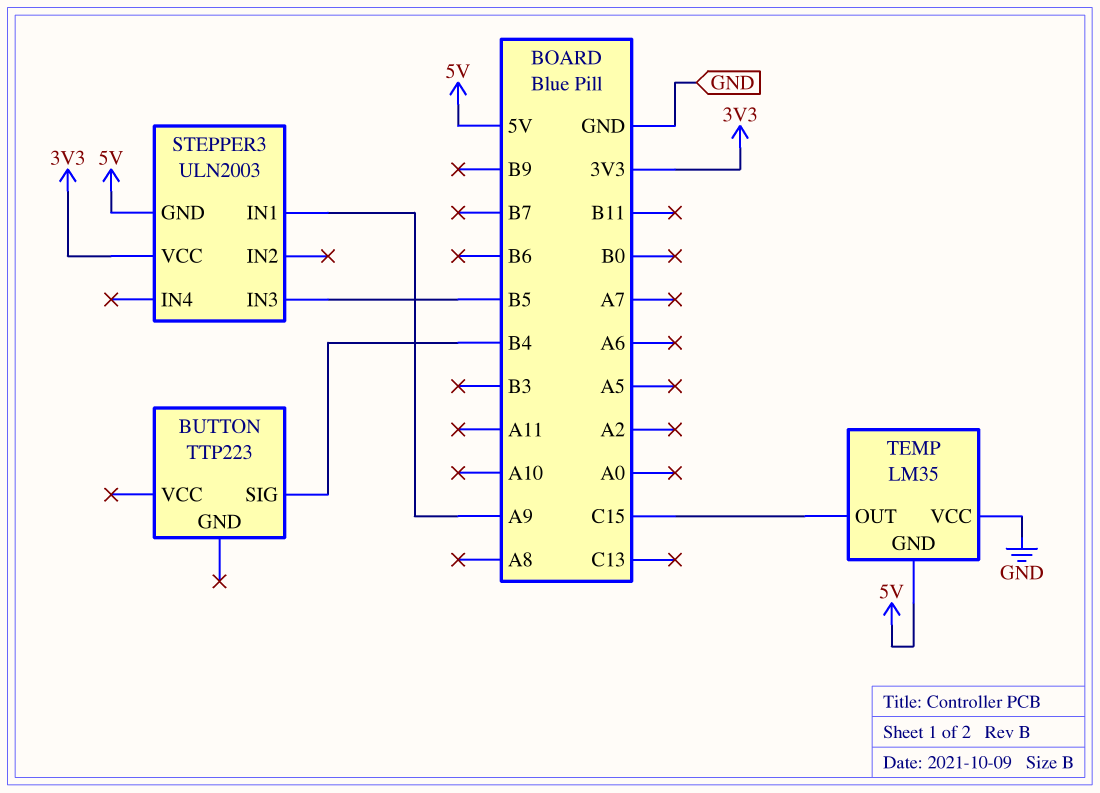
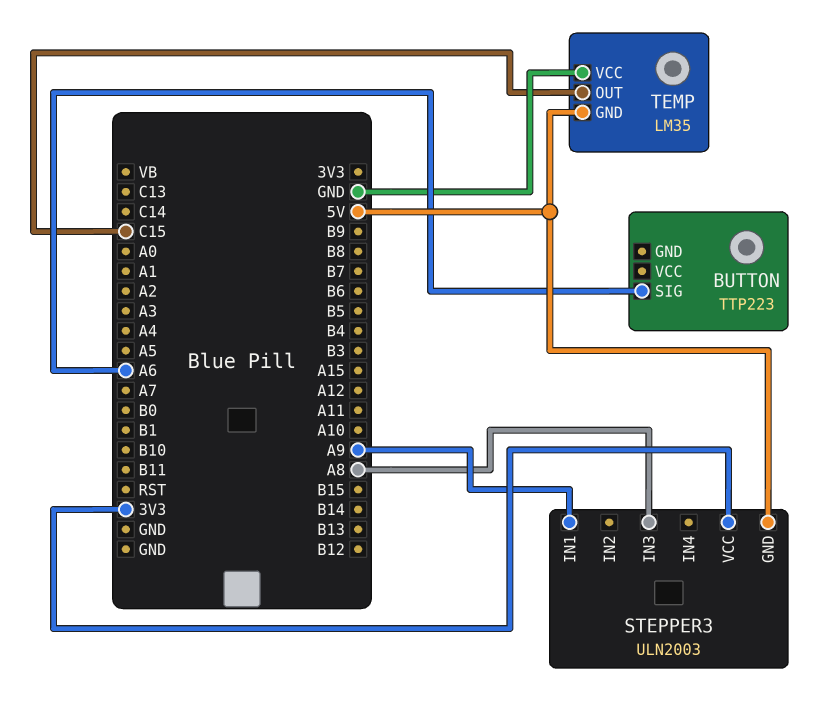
BUTTON pin SIG: B4 -> A6
STEPPER3 pin IN3: B5 -> A8

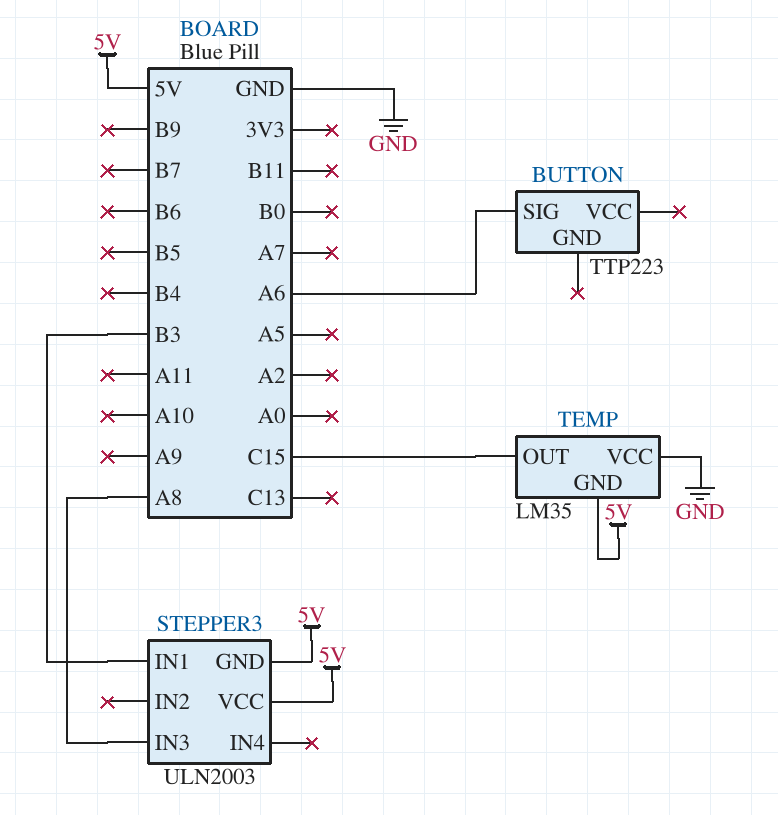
STEPPER3 pin IN1: A9 -> B3
STEPPER3 pin VCC: 3V3 -> 5V

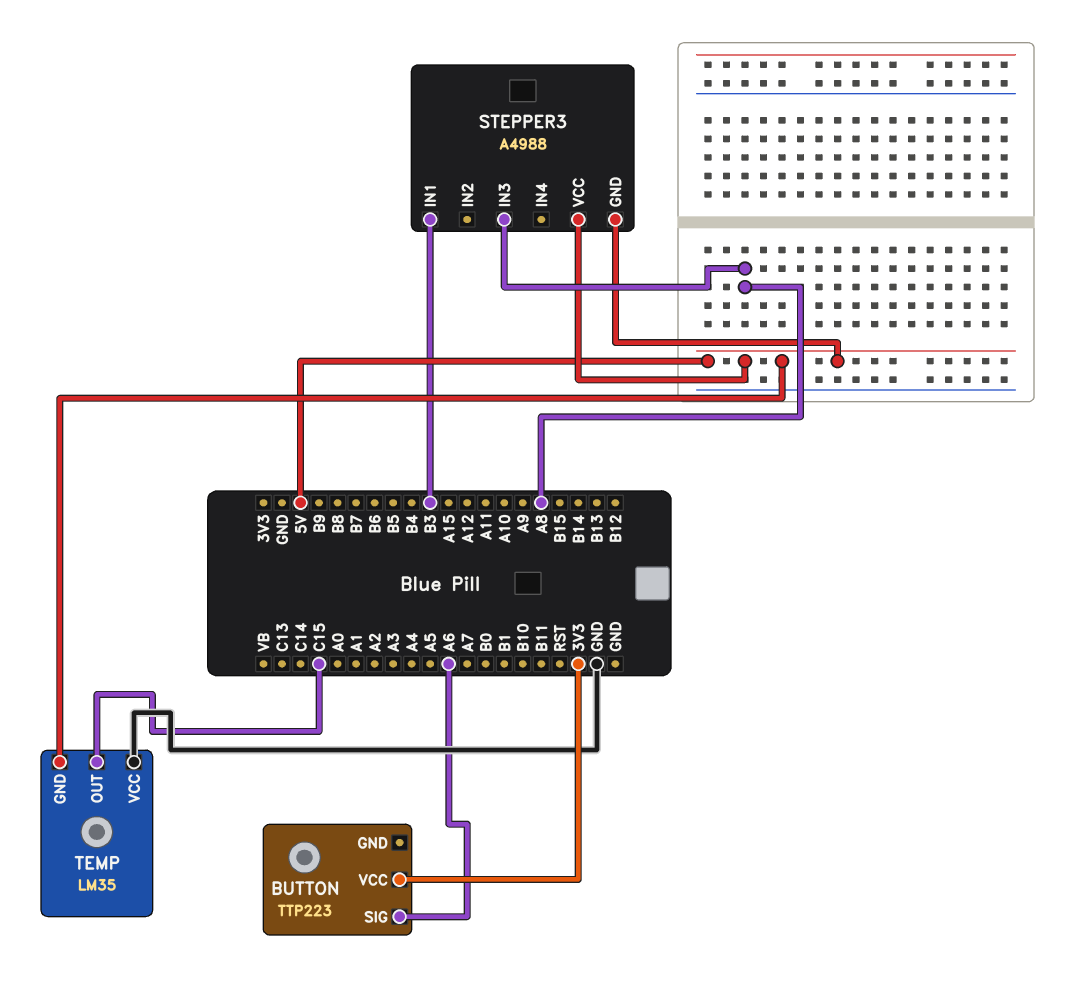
BUTTON pin VCC: none -> 3V3
STEPPER3: ULN2003 -> A4988

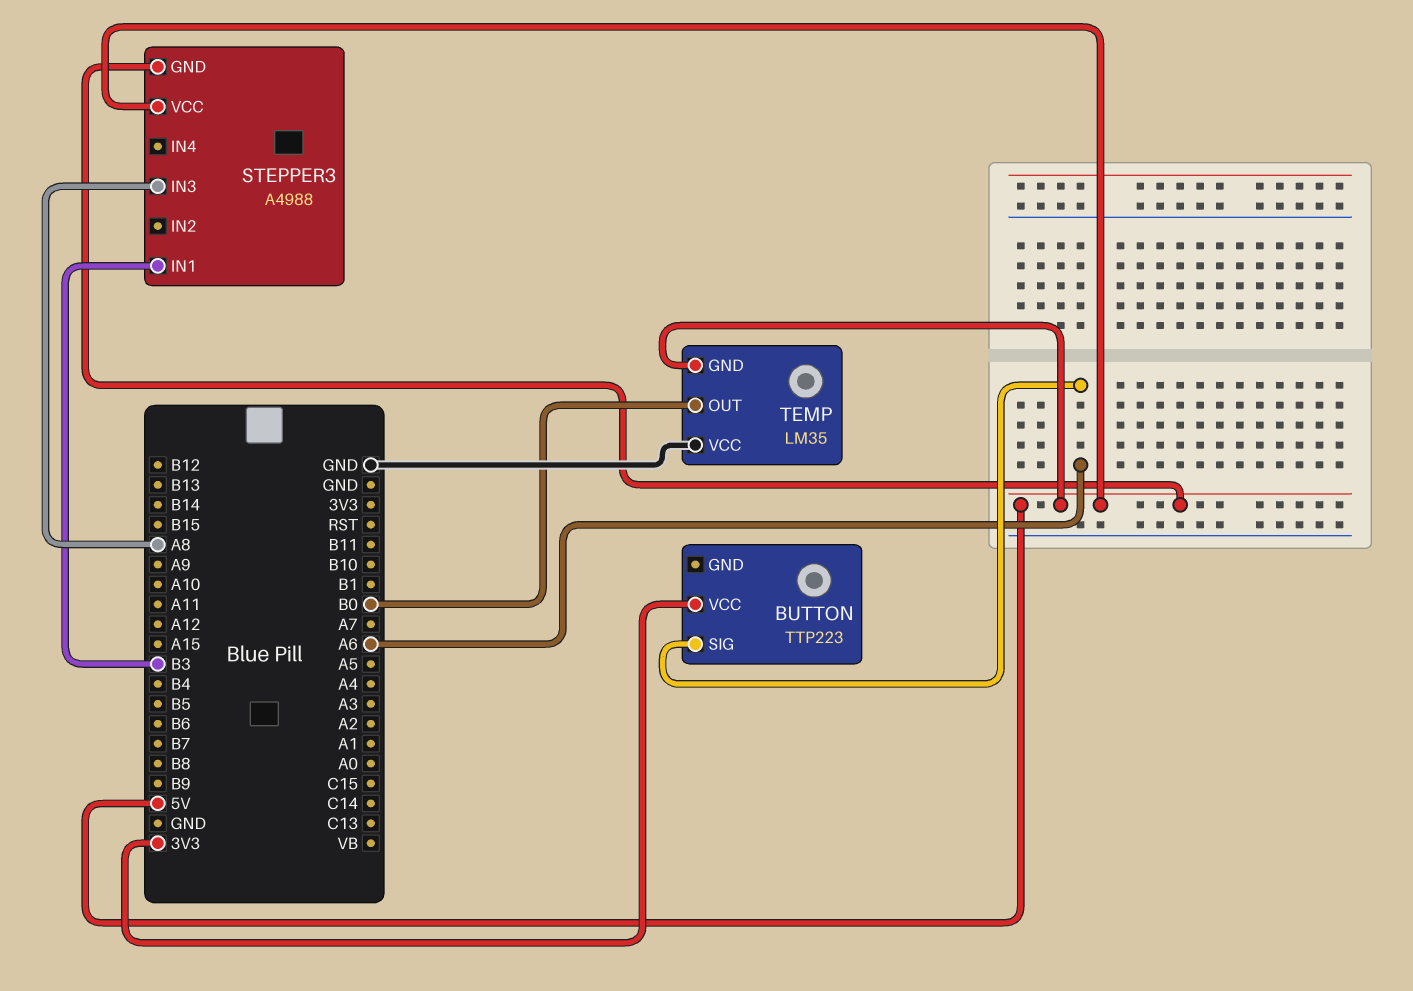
TEMP pin OUT: C15 -> B0

